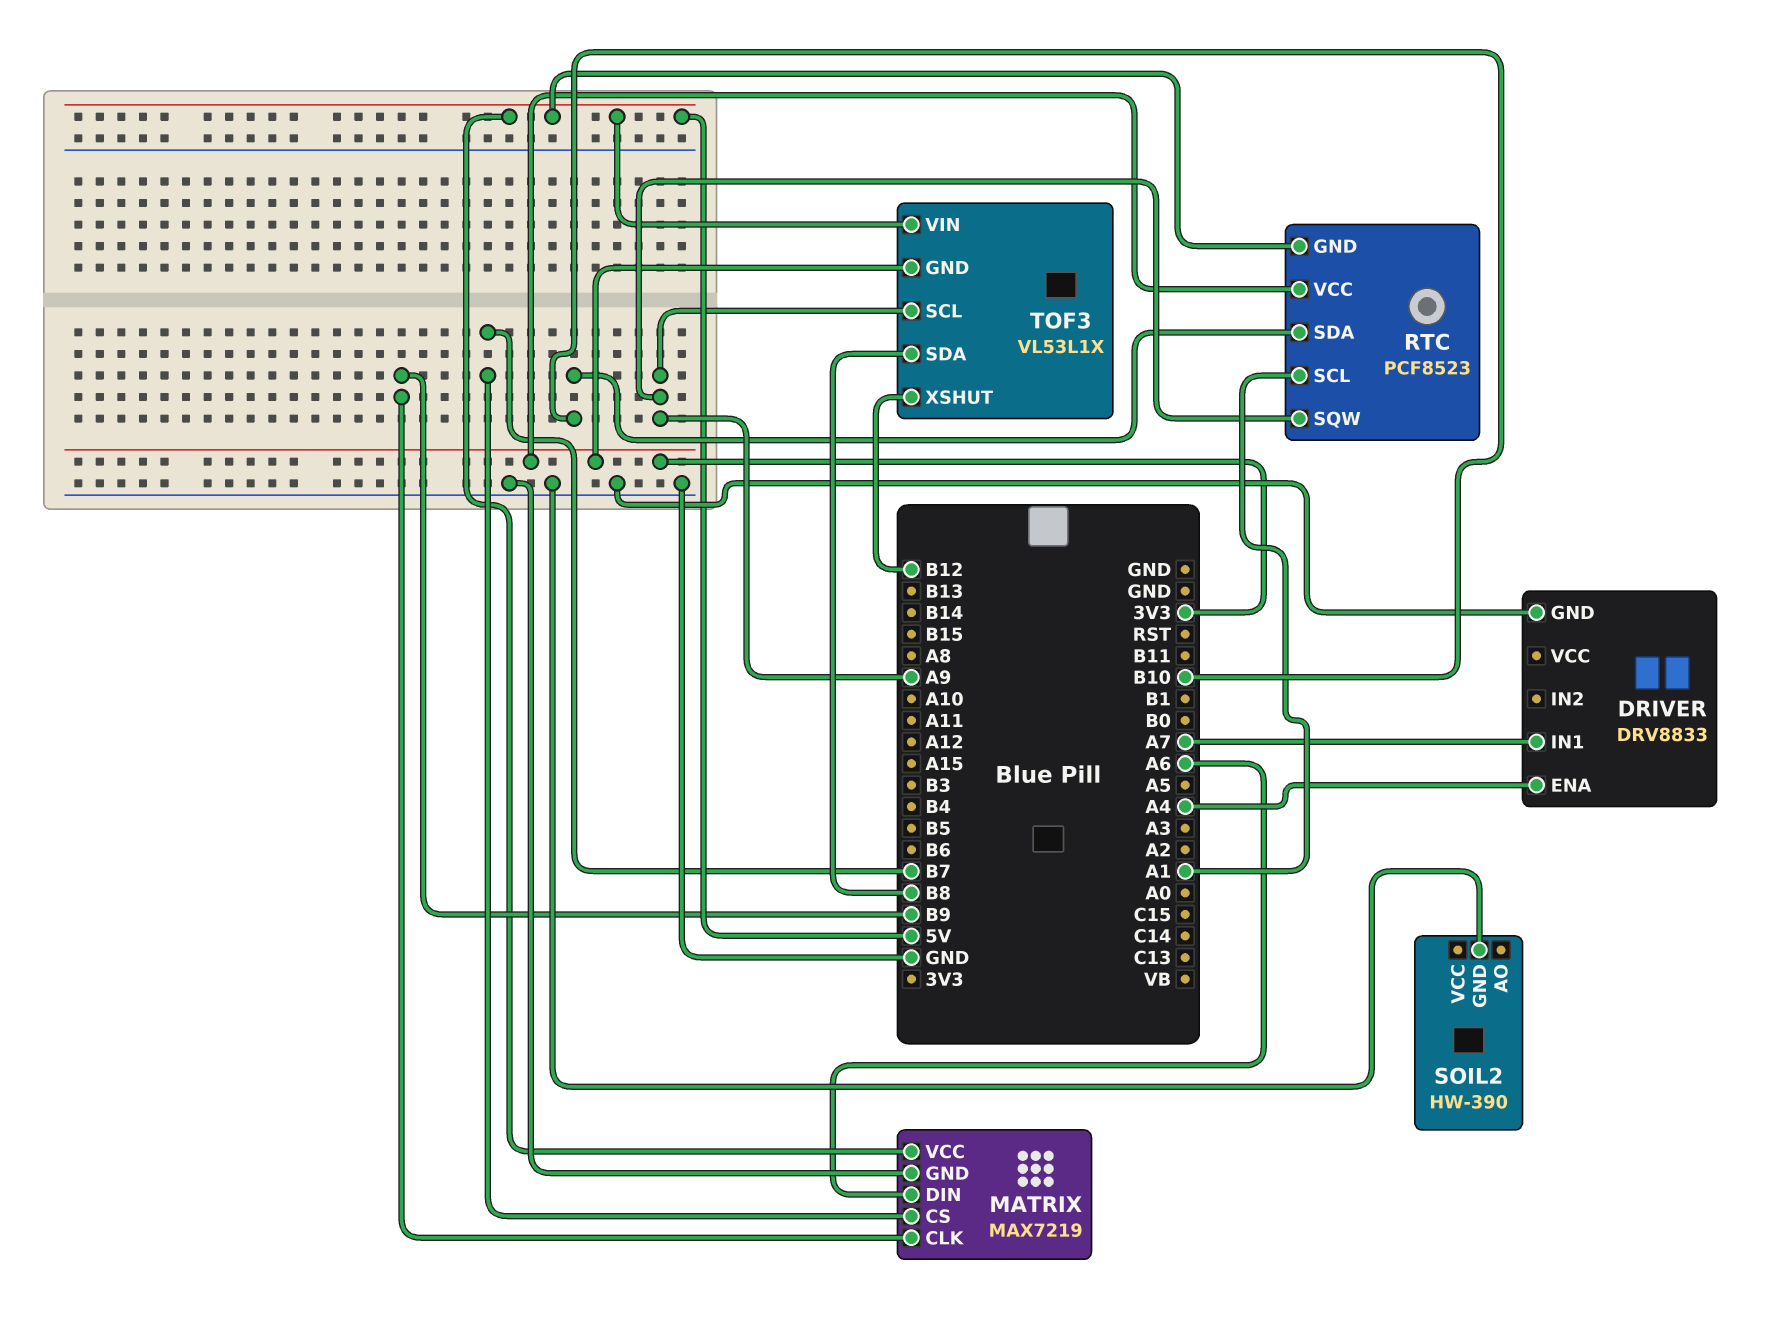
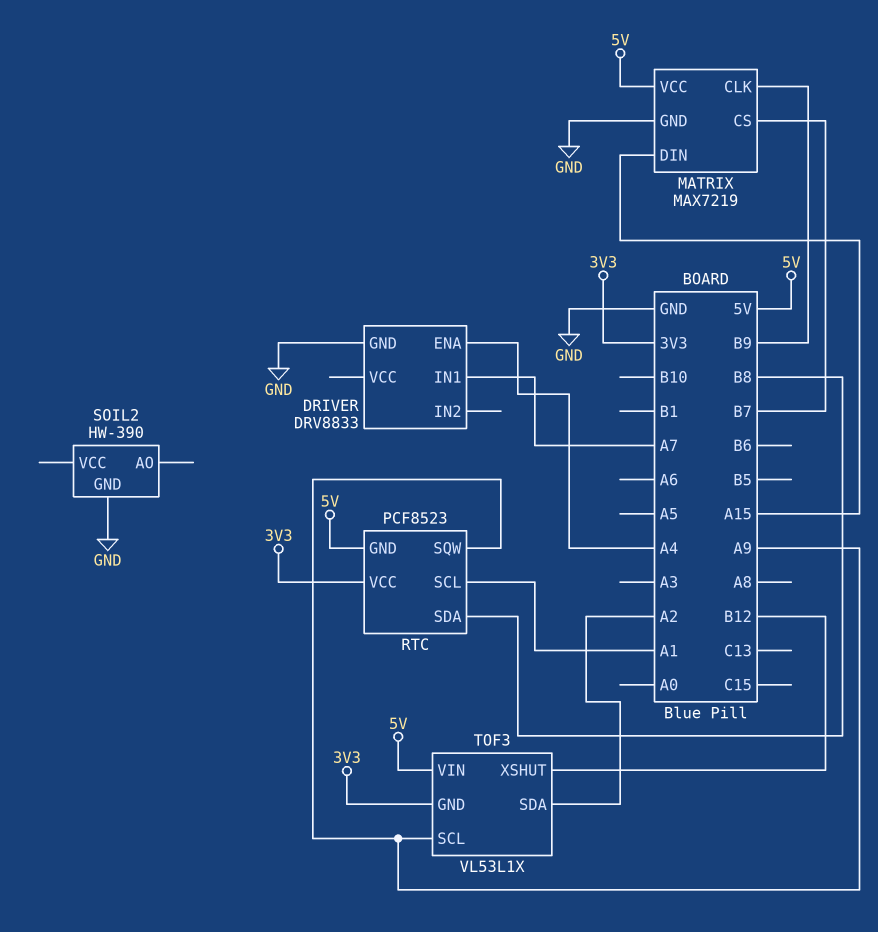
MATRIX pin DIN: A6 -> A15
RTC pin SDA: B10 -> B8
TOF3 pin SDA: B8 -> A2

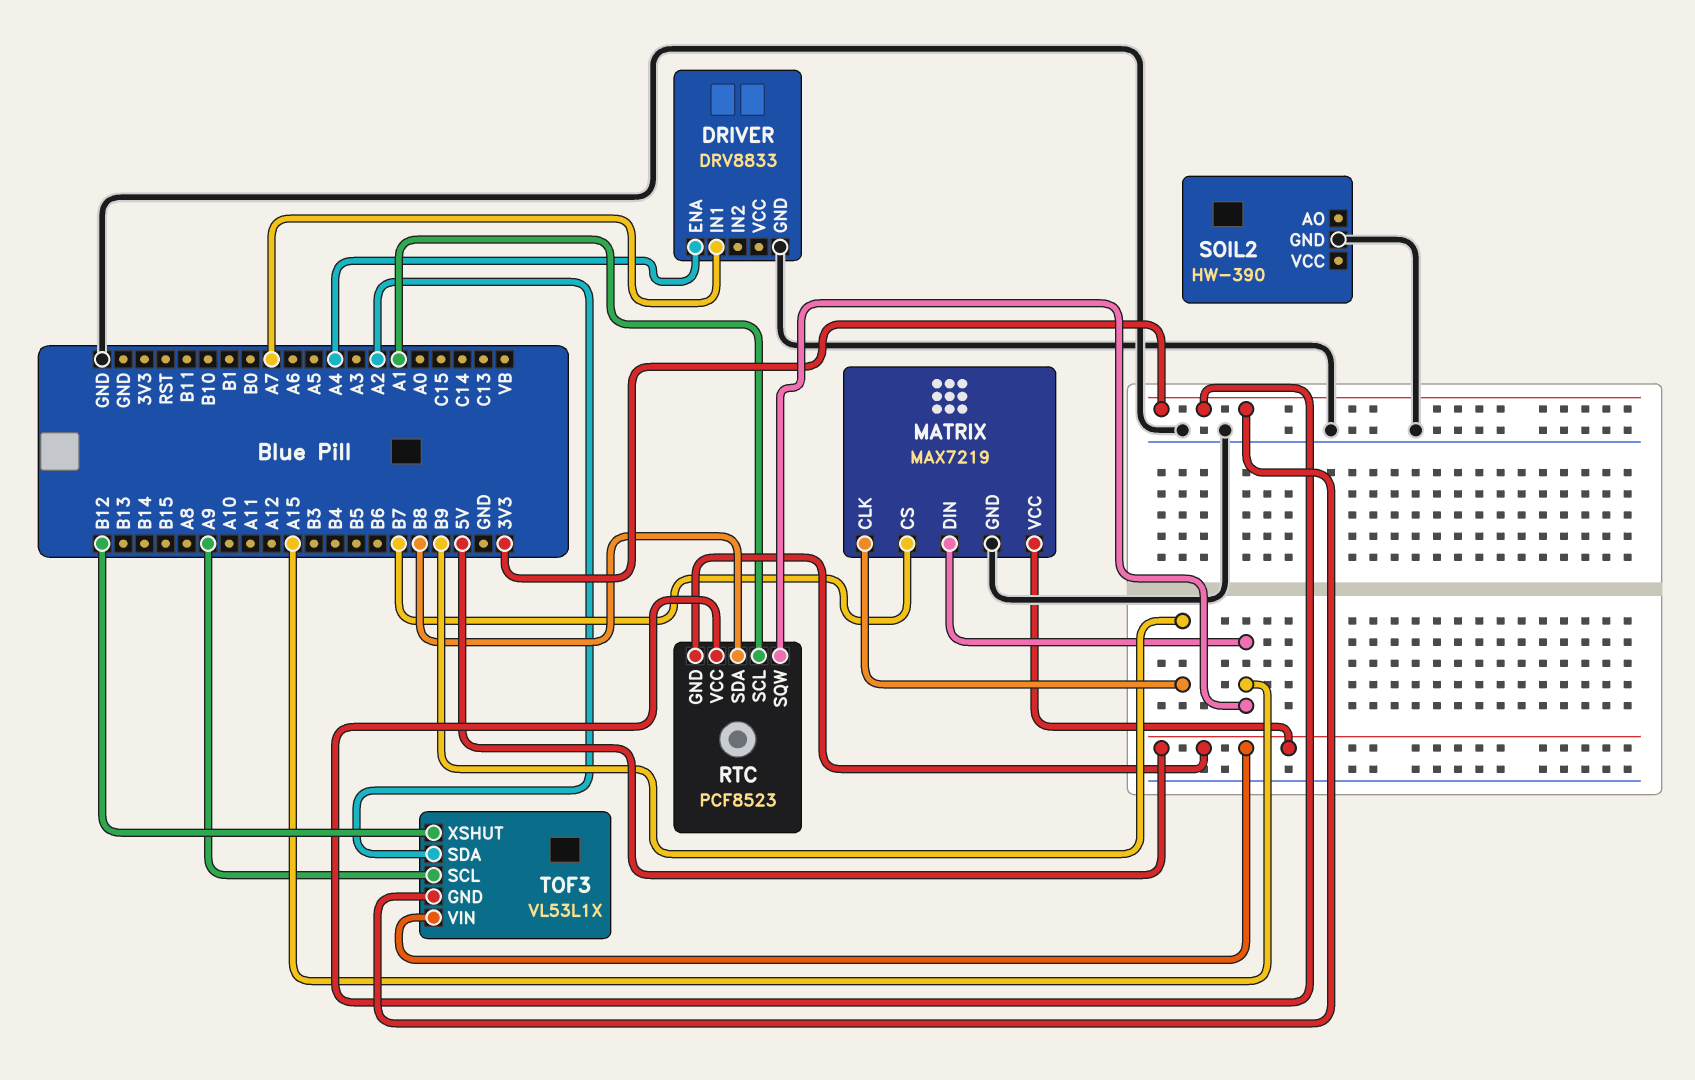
RTC pin SQW: A9 -> A15

